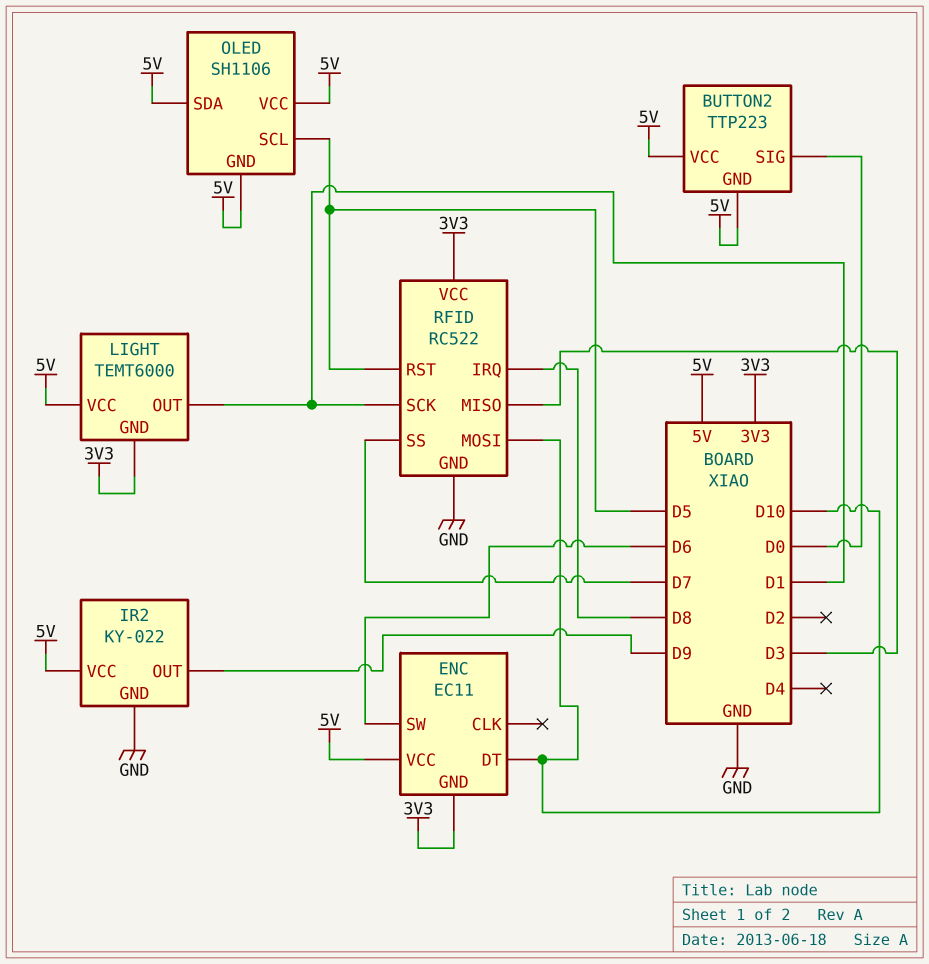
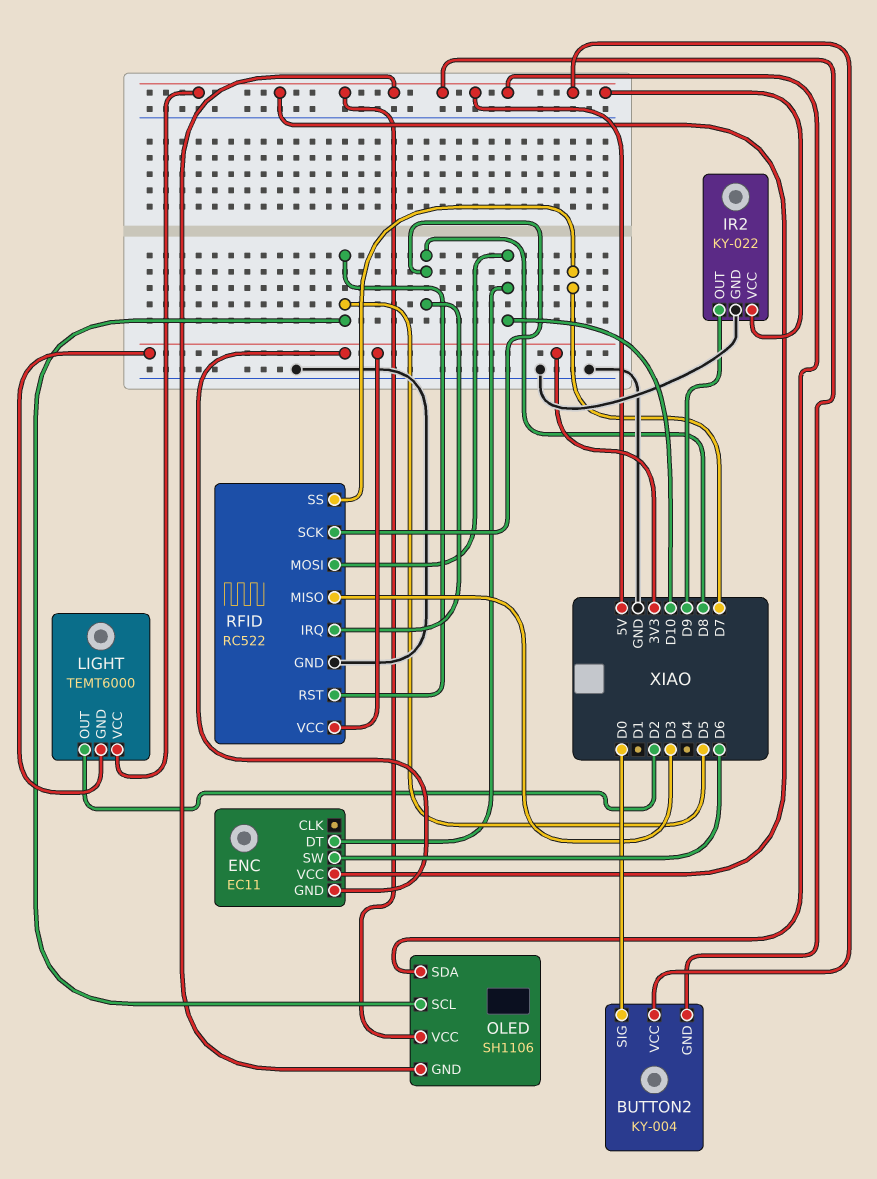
BUTTON2: TTP223 -> KY-004
LIGHT pin OUT: D1 -> D2
RFID pin SCK: D1 -> D8

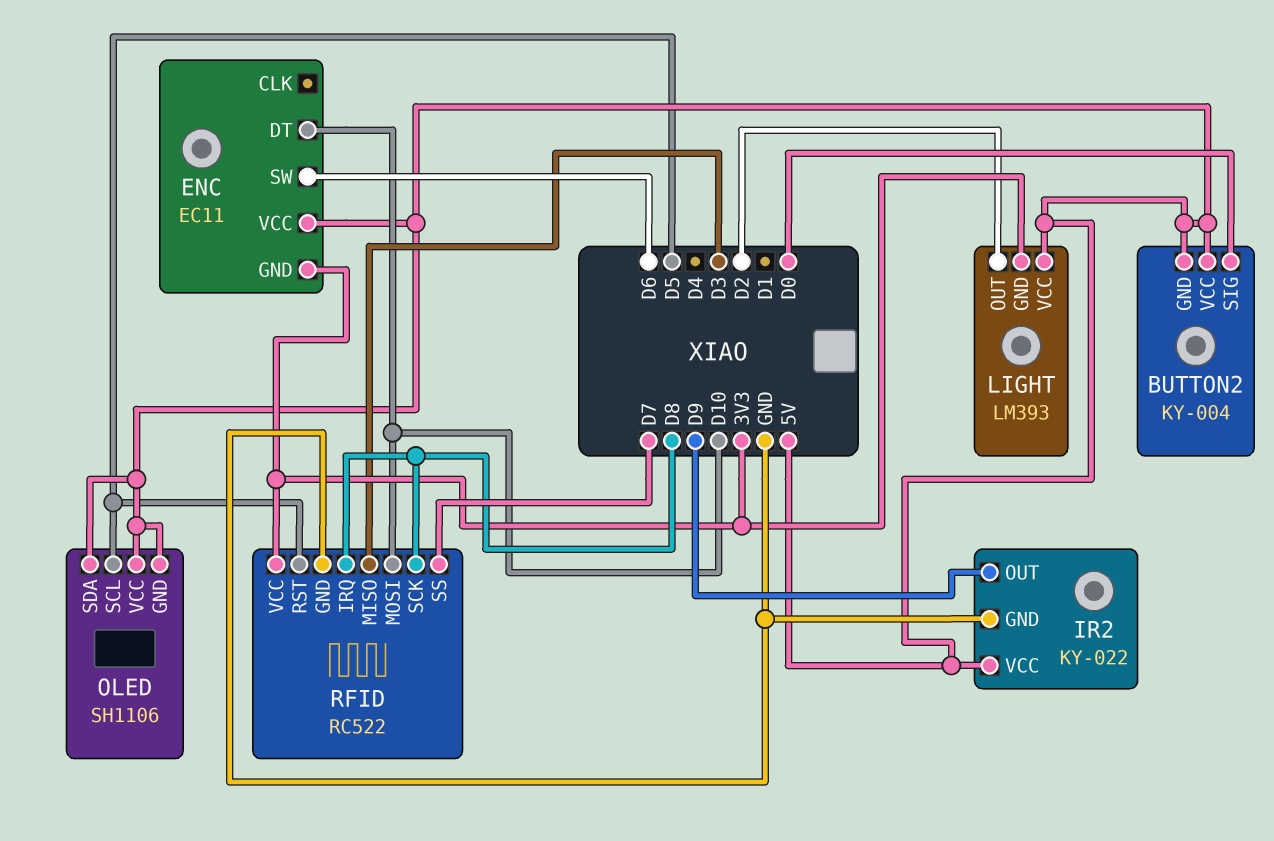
LIGHT: TEMT6000 -> LM393

